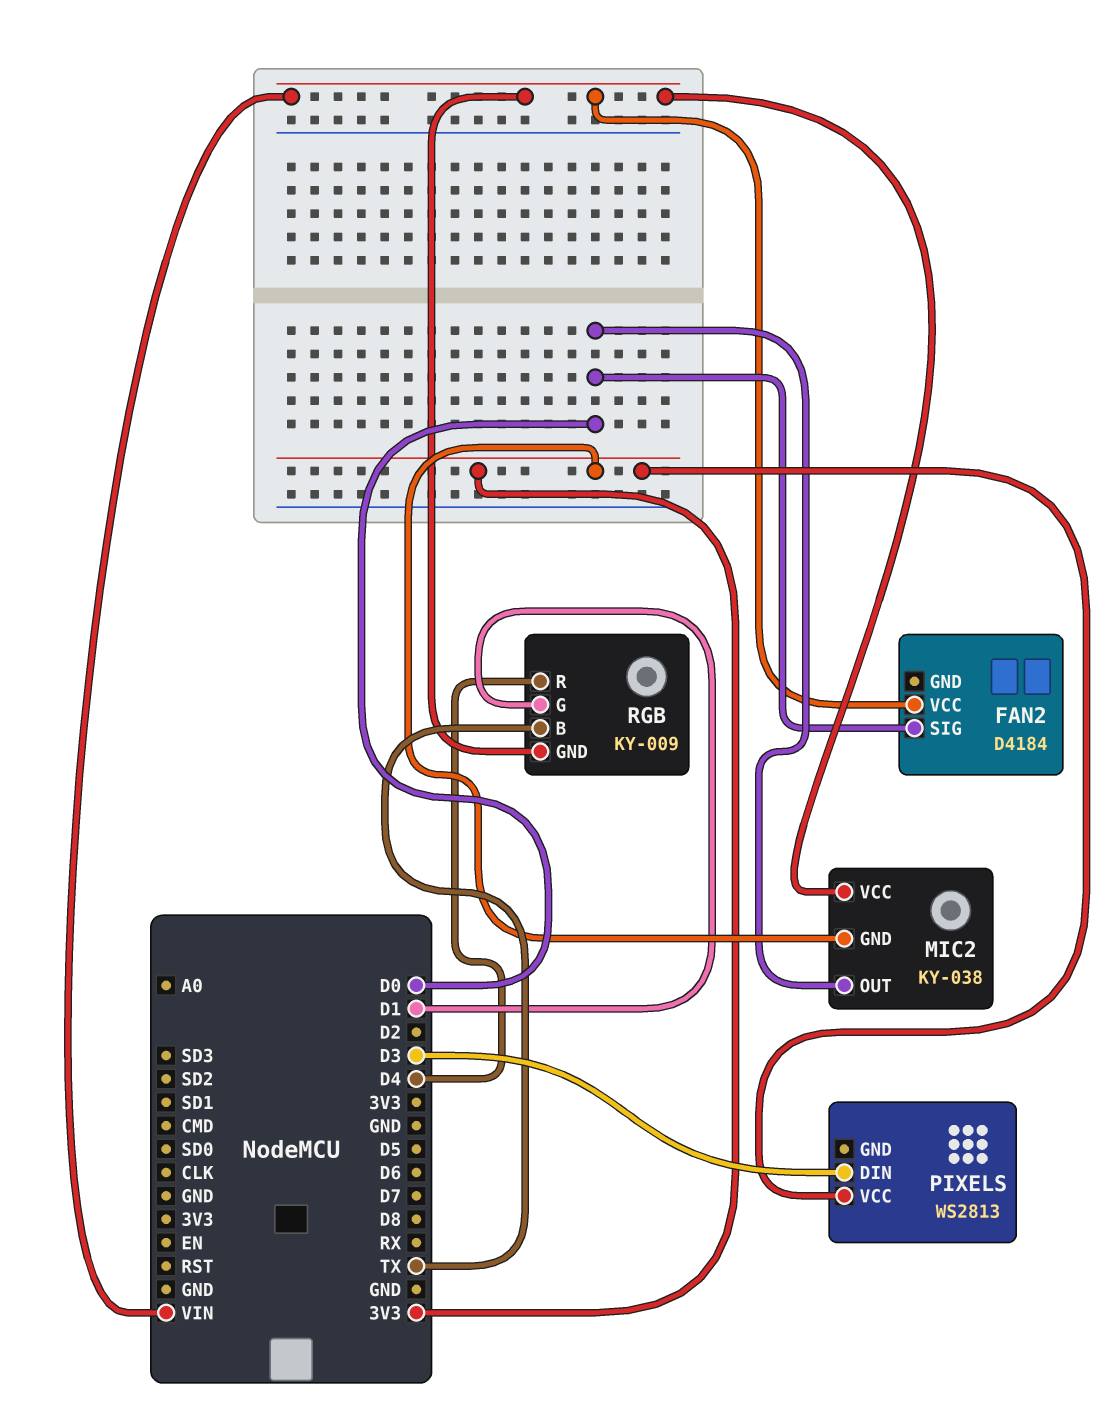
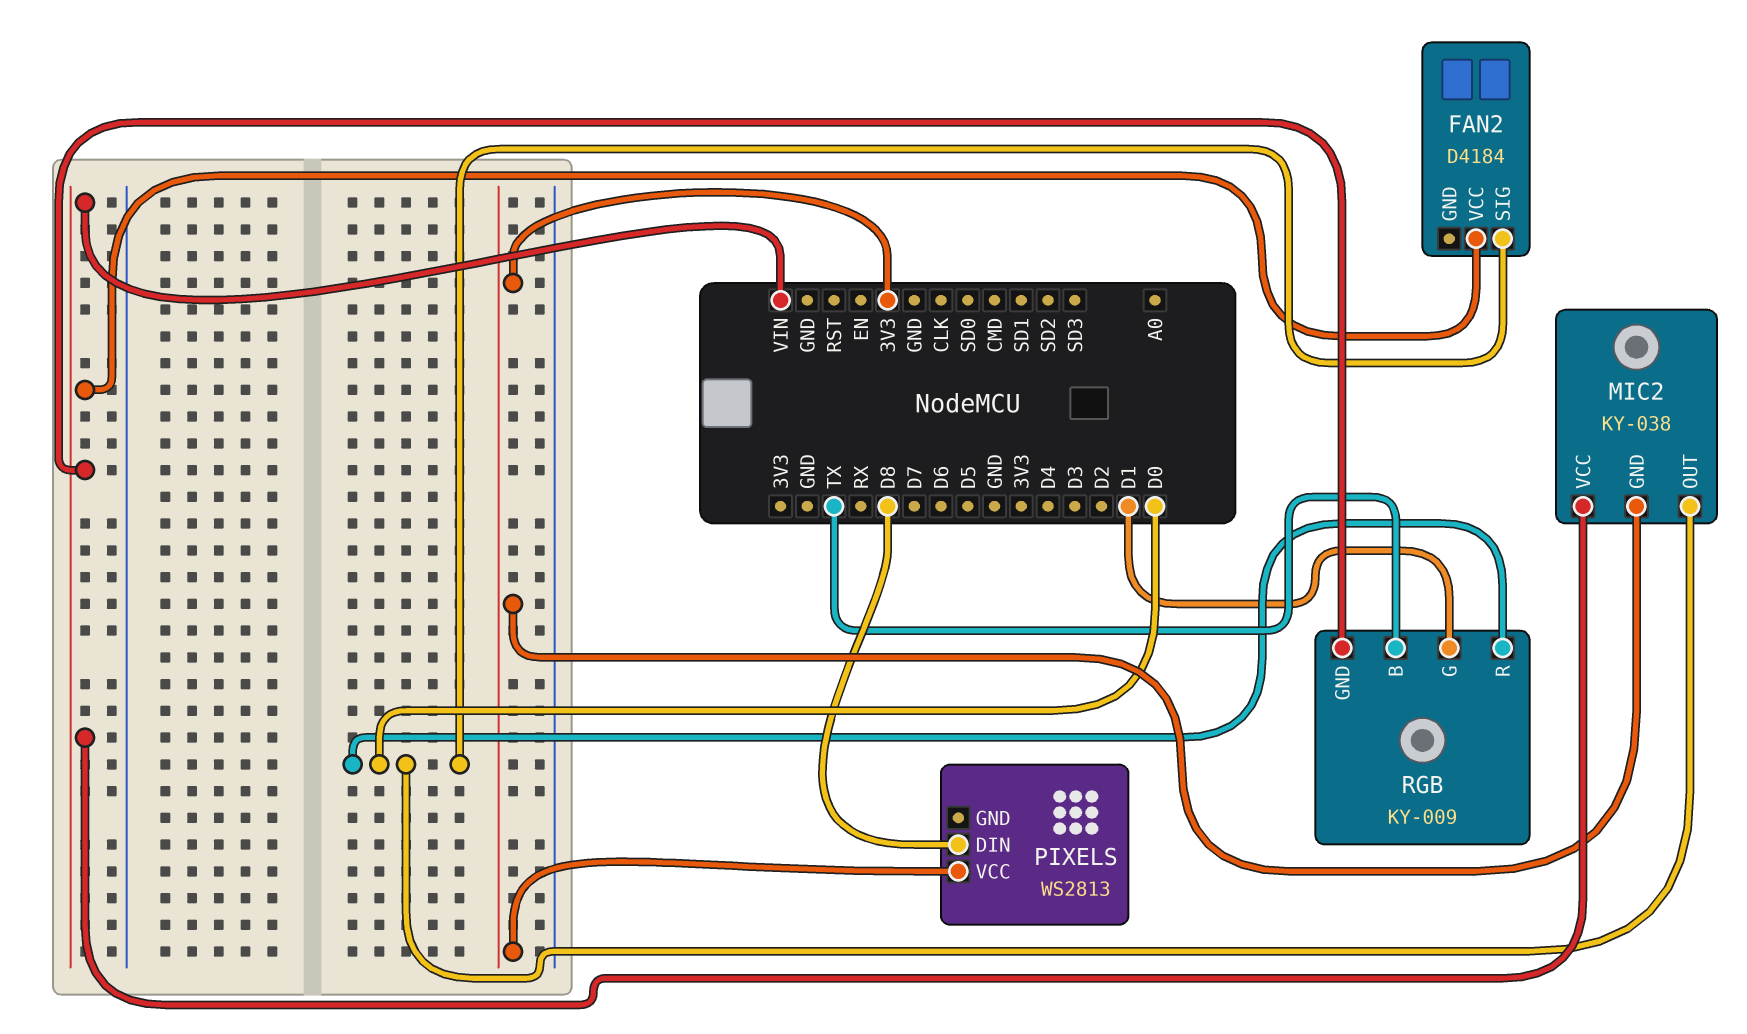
PIXELS pin DIN: D3 -> D8
RGB pin R: D4 -> D0

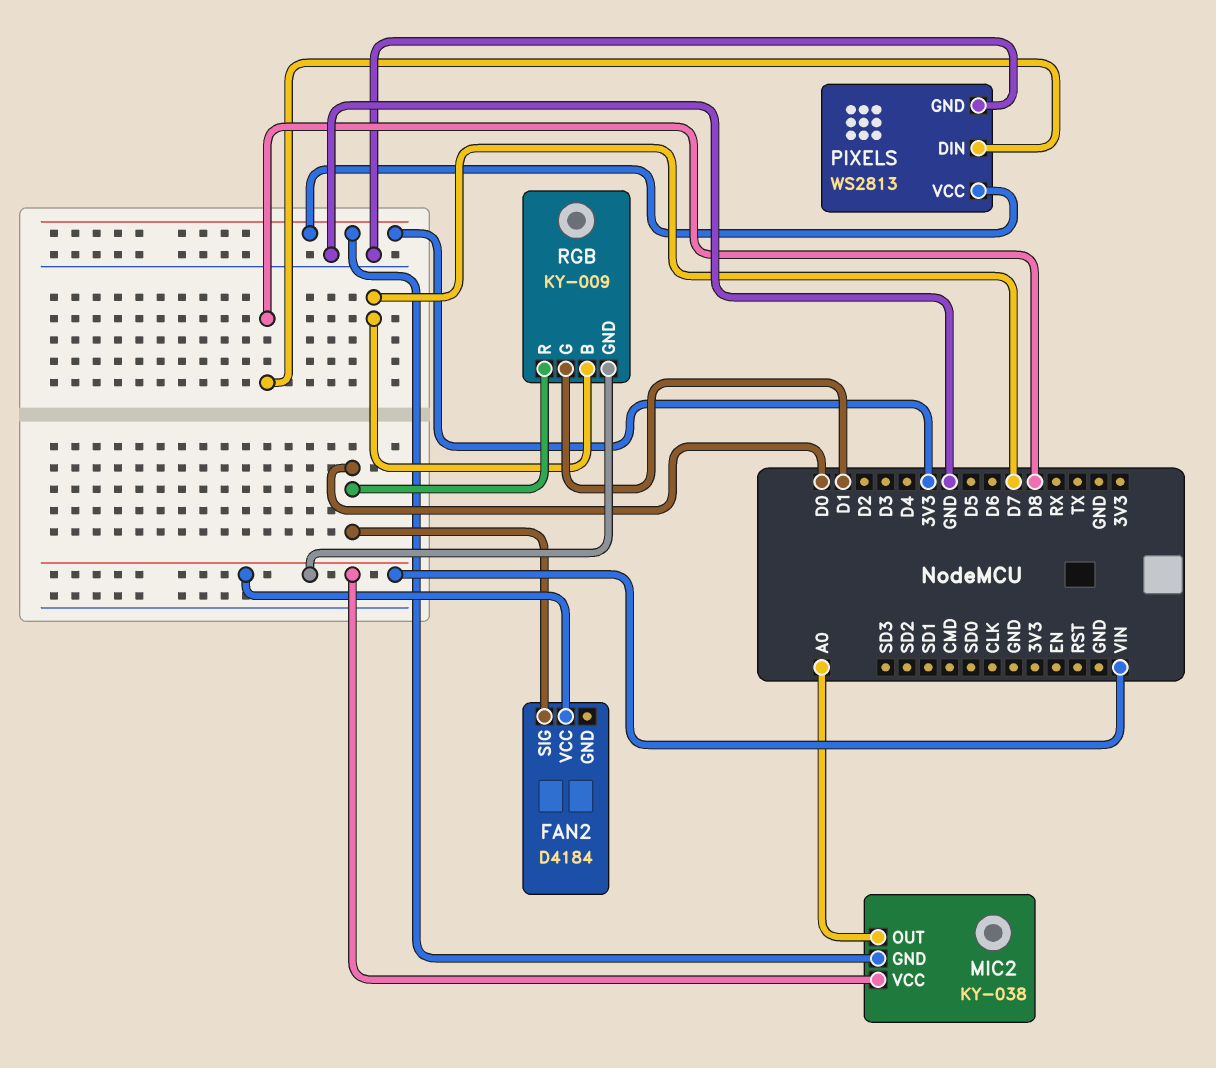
MIC2 pin OUT: D0 -> A0
PIXELS pin GND: none -> GND
RGB pin B: TX -> D7

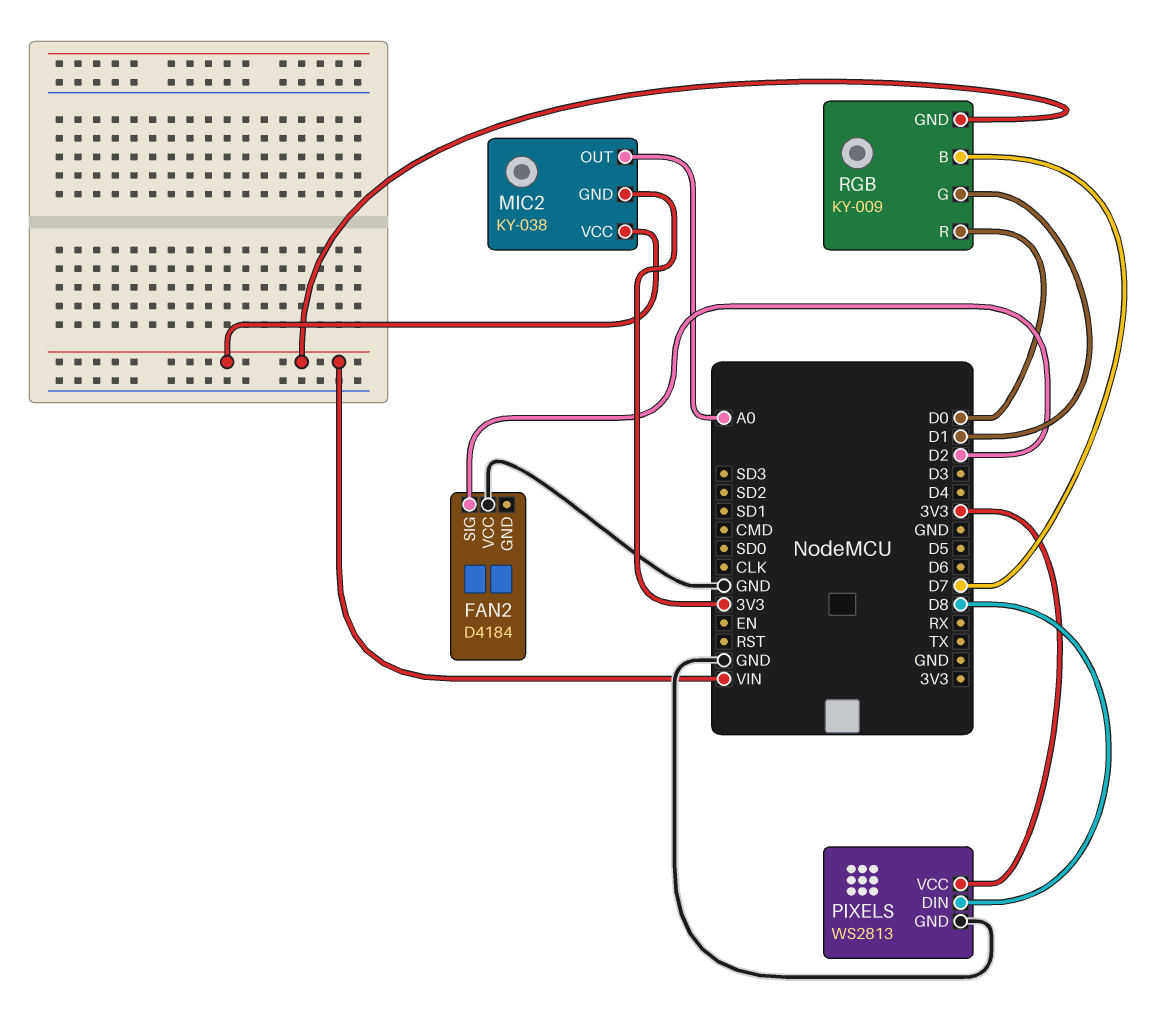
FAN2 pin SIG: D0 -> D2
FAN2 pin VCC: VIN -> GND

